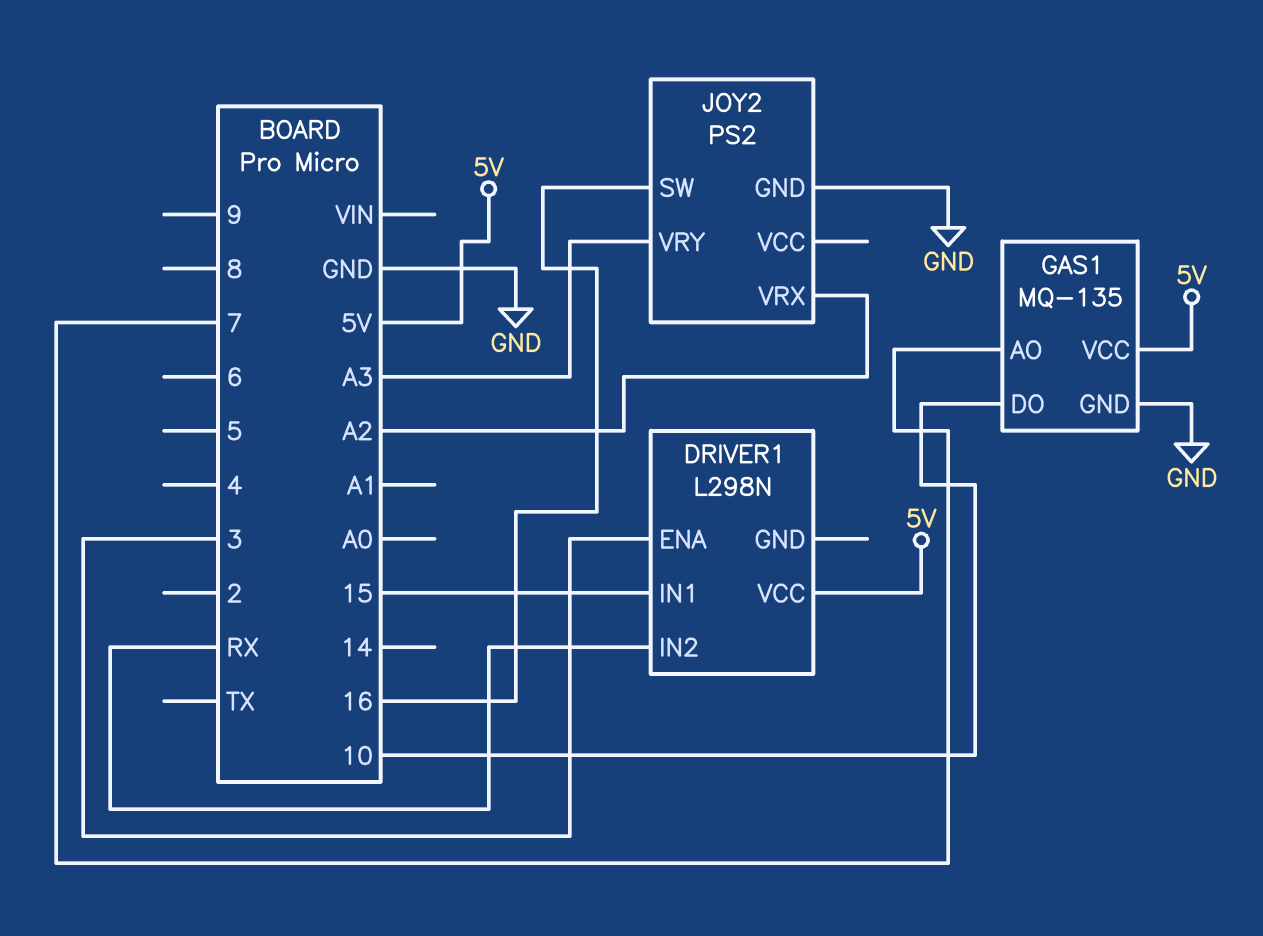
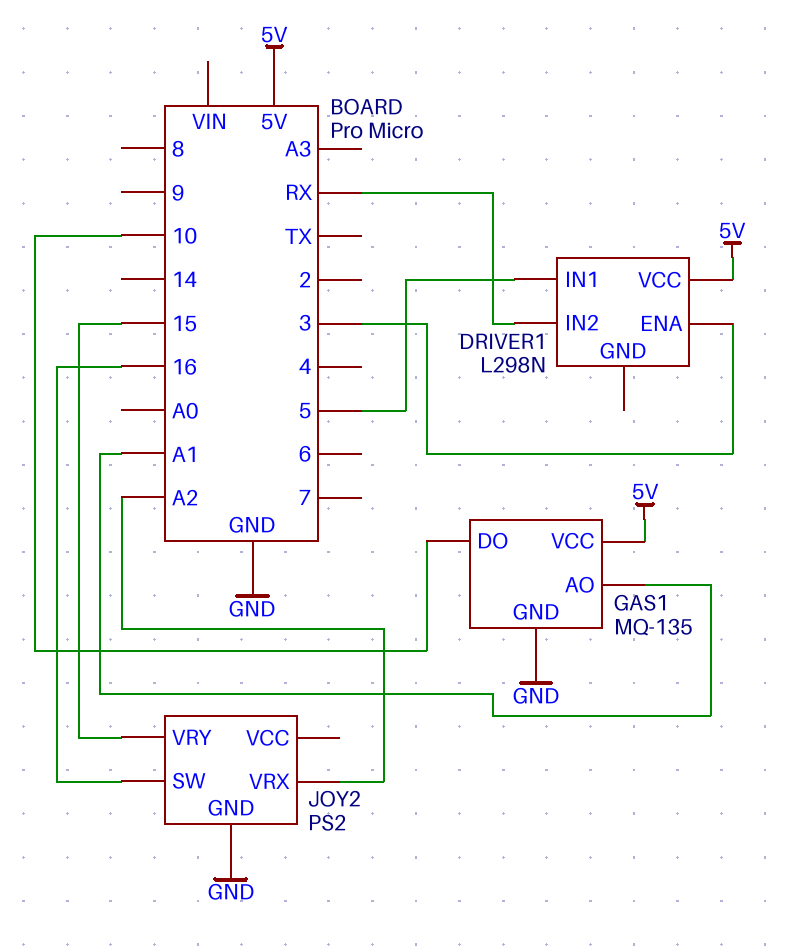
DRIVER1 pin IN1: 15 -> 5
GAS1 pin AO: 7 -> A1
JOY2 pin VRY: A3 -> 15

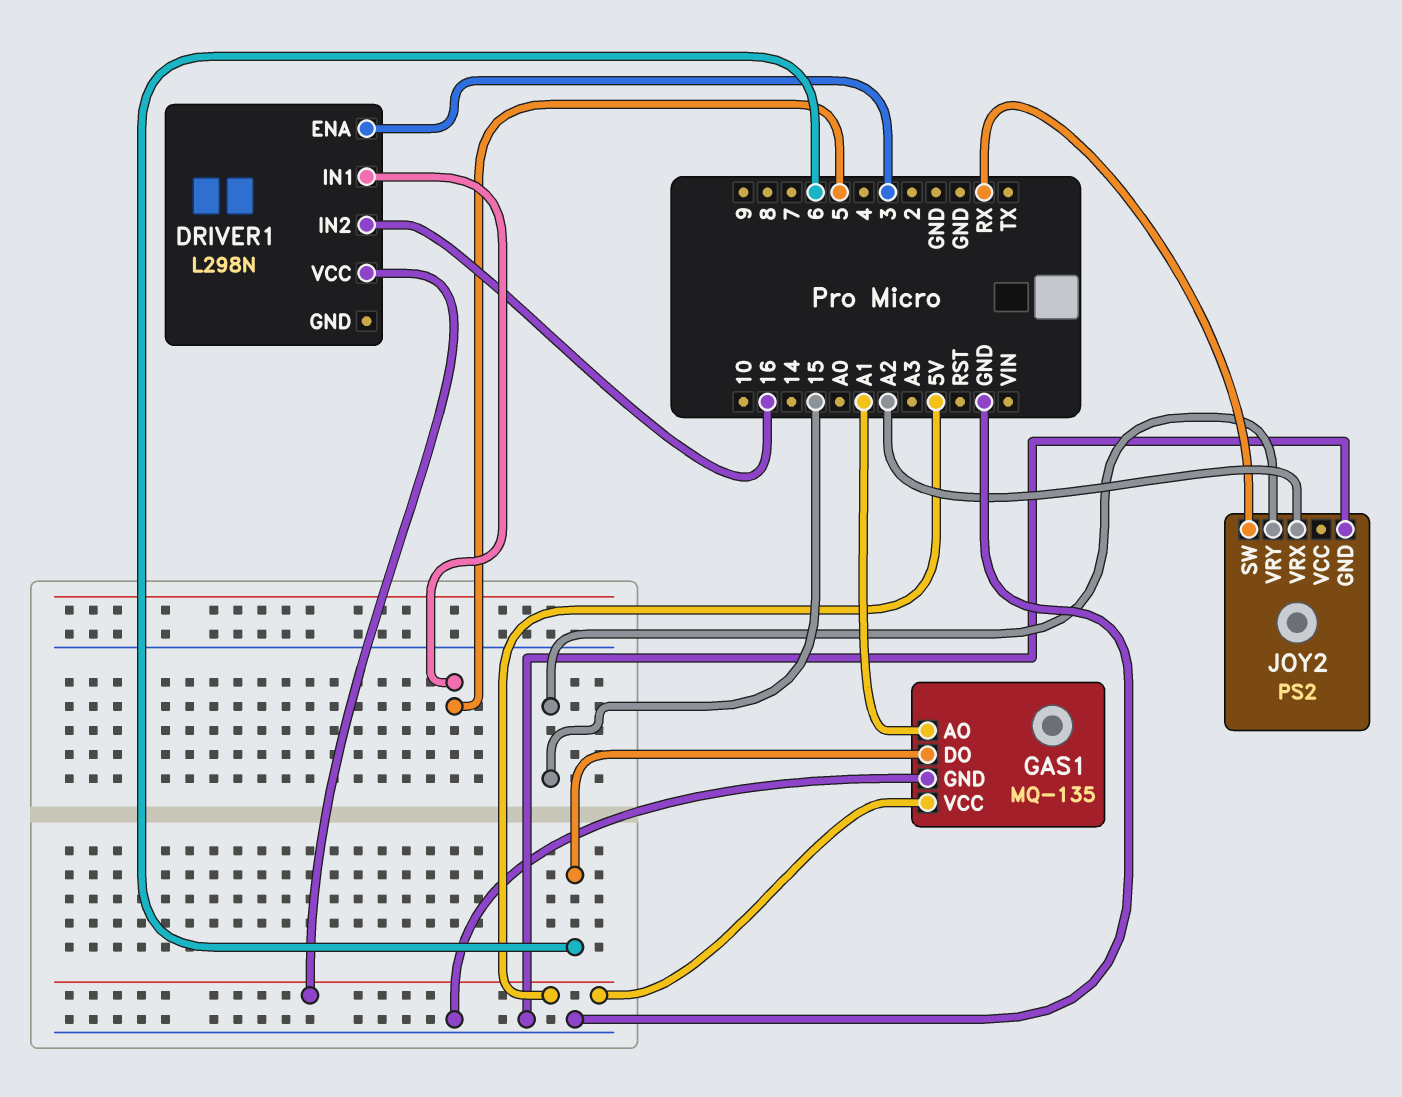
DRIVER1 pin IN2: RX -> 16
GAS1 pin DO: 10 -> 6
JOY2 pin SW: 16 -> RX

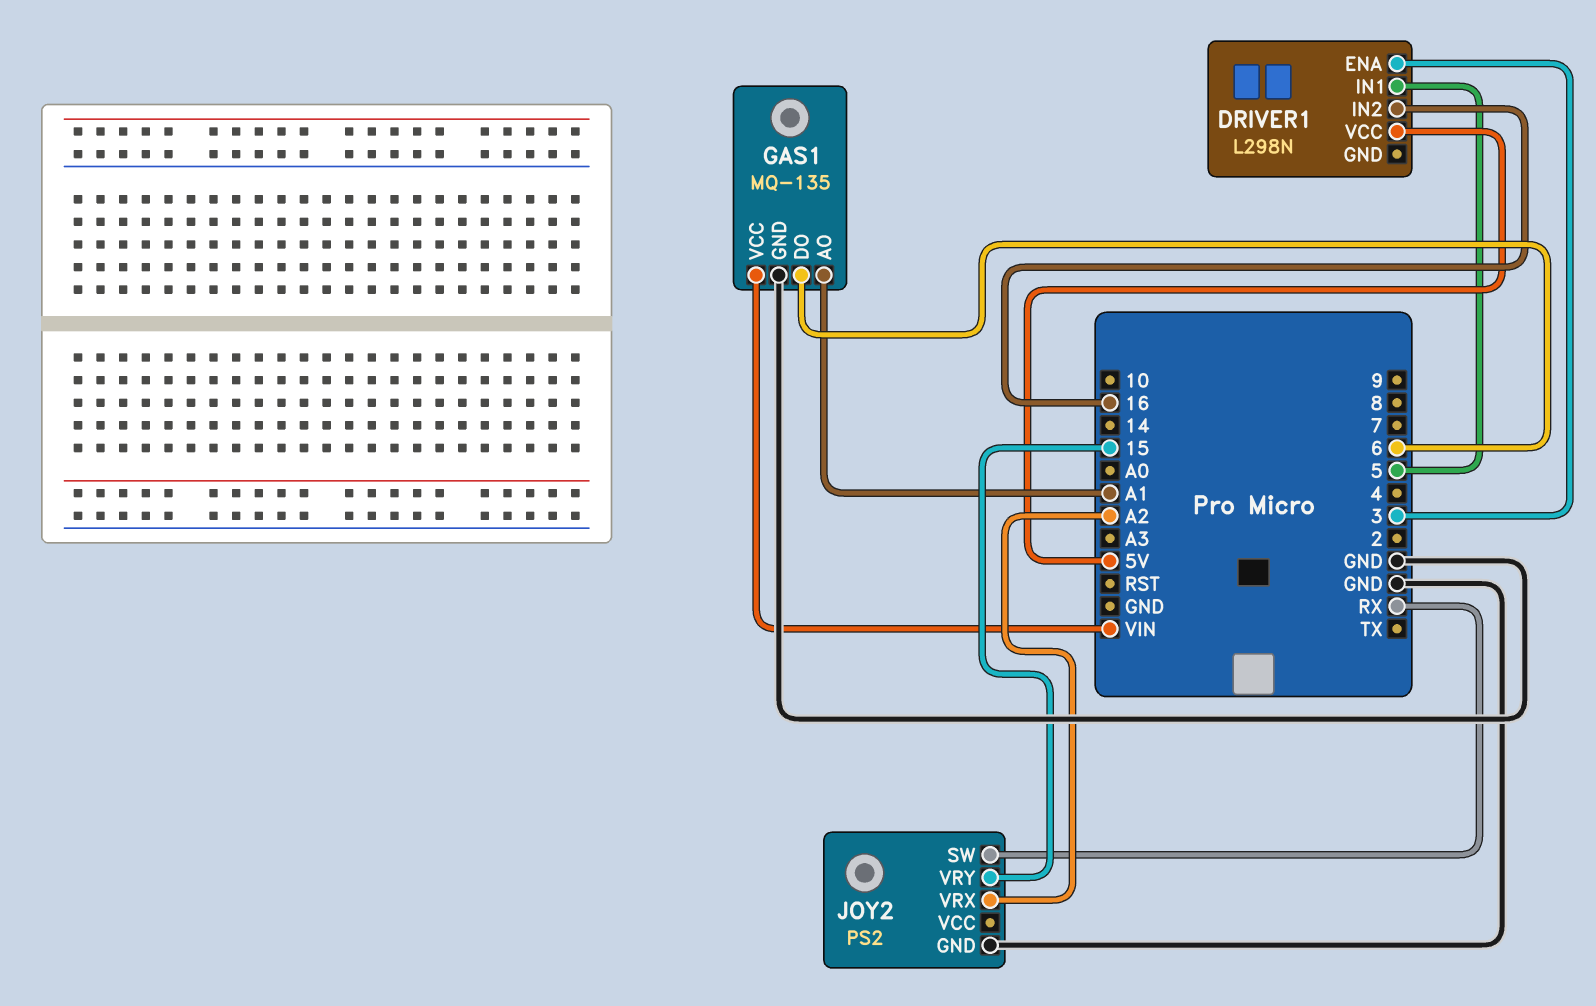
GAS1 pin VCC: 5V -> VIN

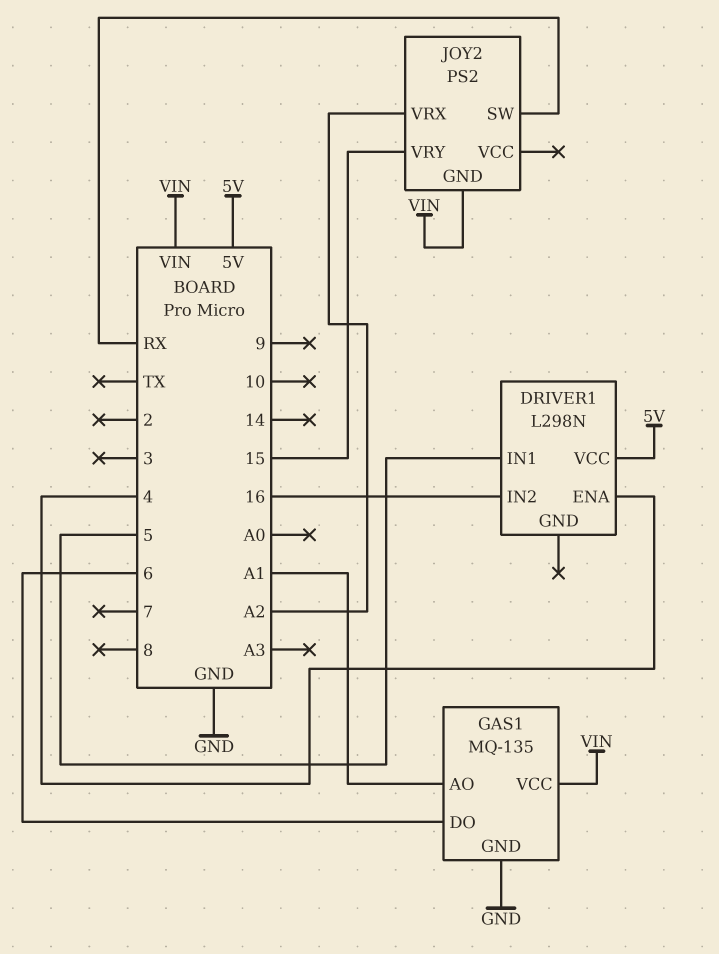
DRIVER1 pin ENA: 3 -> 4
JOY2 pin GND: GND -> VIN

